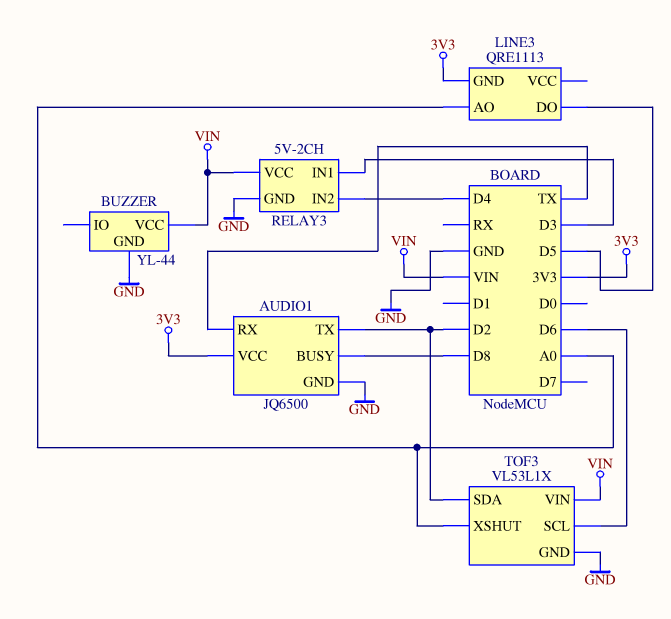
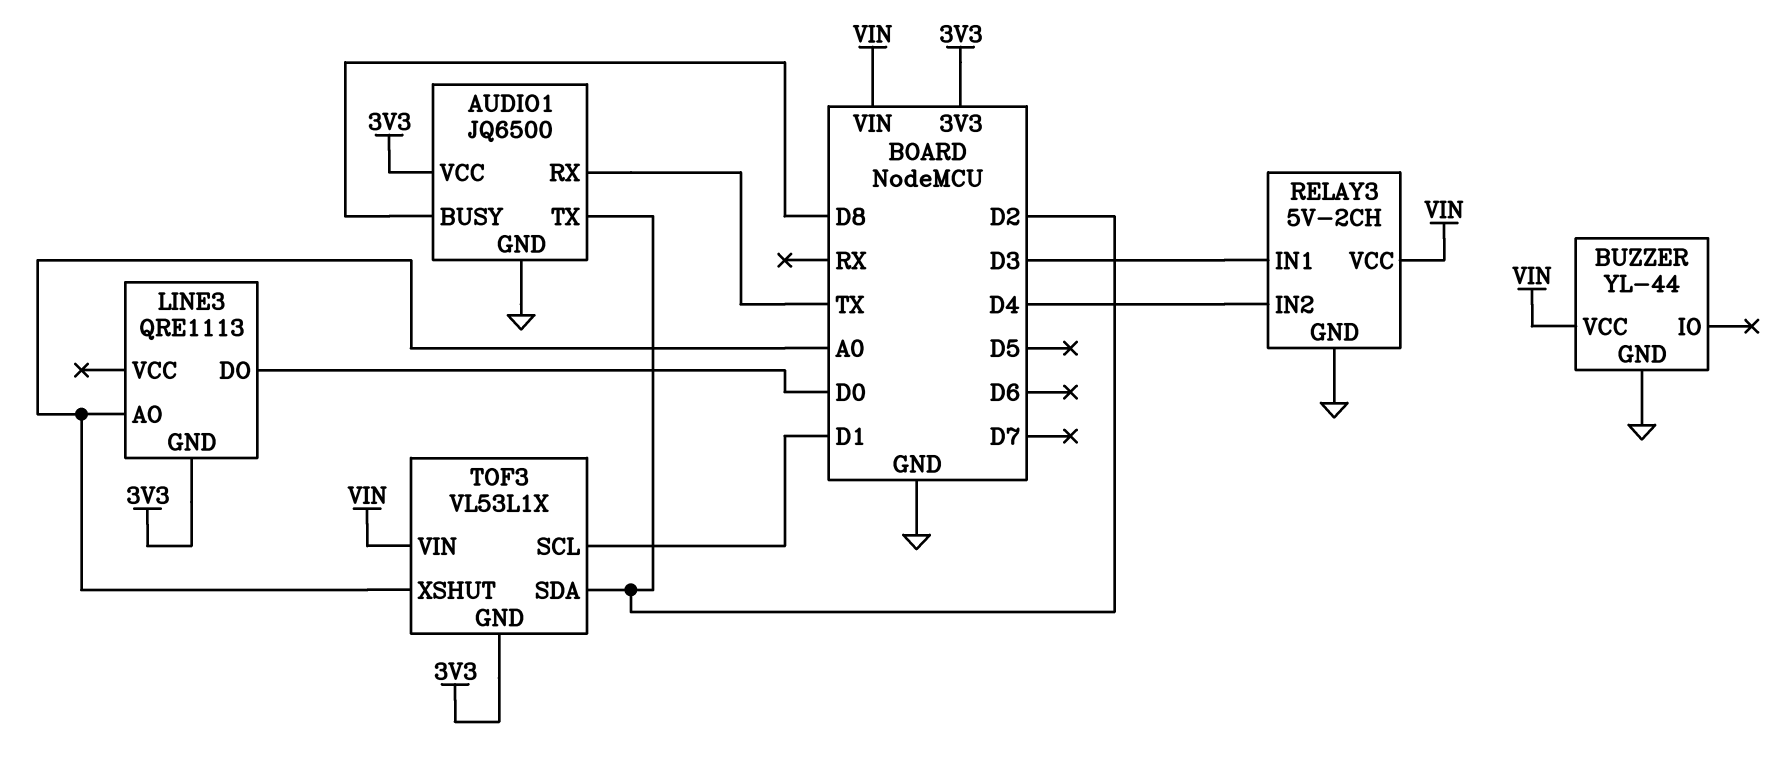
LINE3 pin DO: D5 -> D0
TOF3 pin GND: GND -> 3V3
TOF3 pin SCL: D6 -> D1

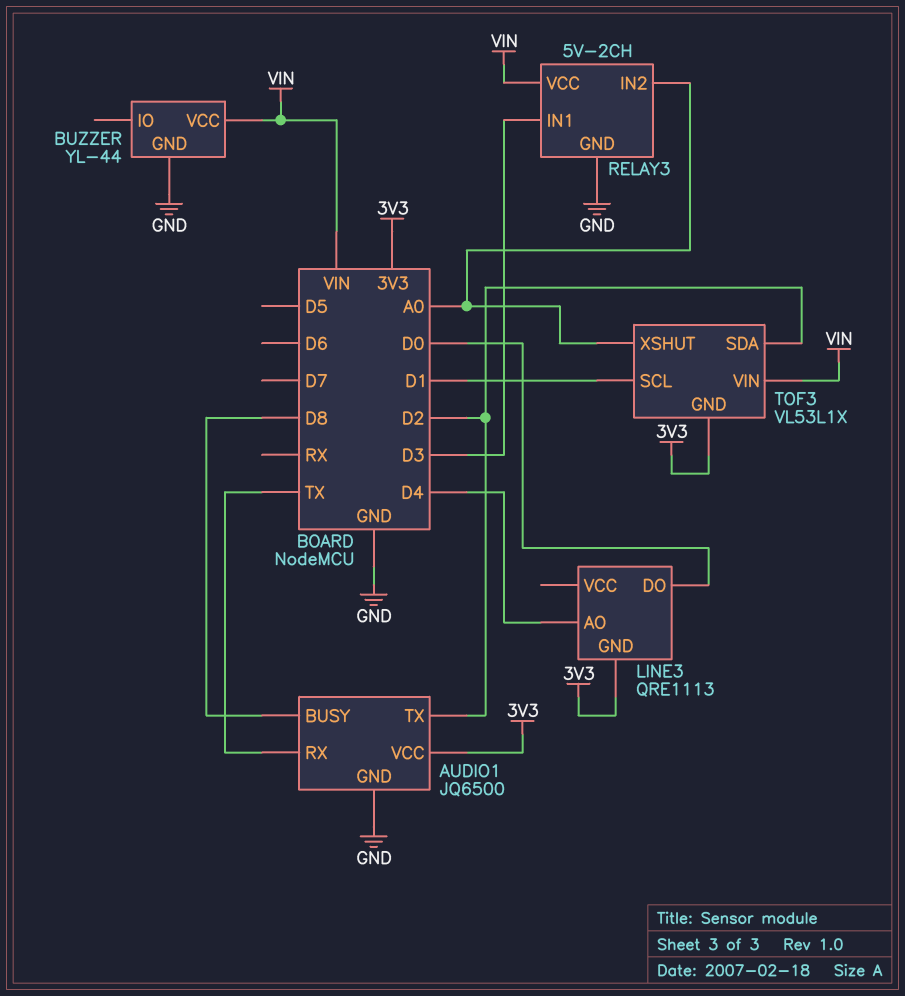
LINE3 pin AO: A0 -> D4
RELAY3 pin IN2: D4 -> A0

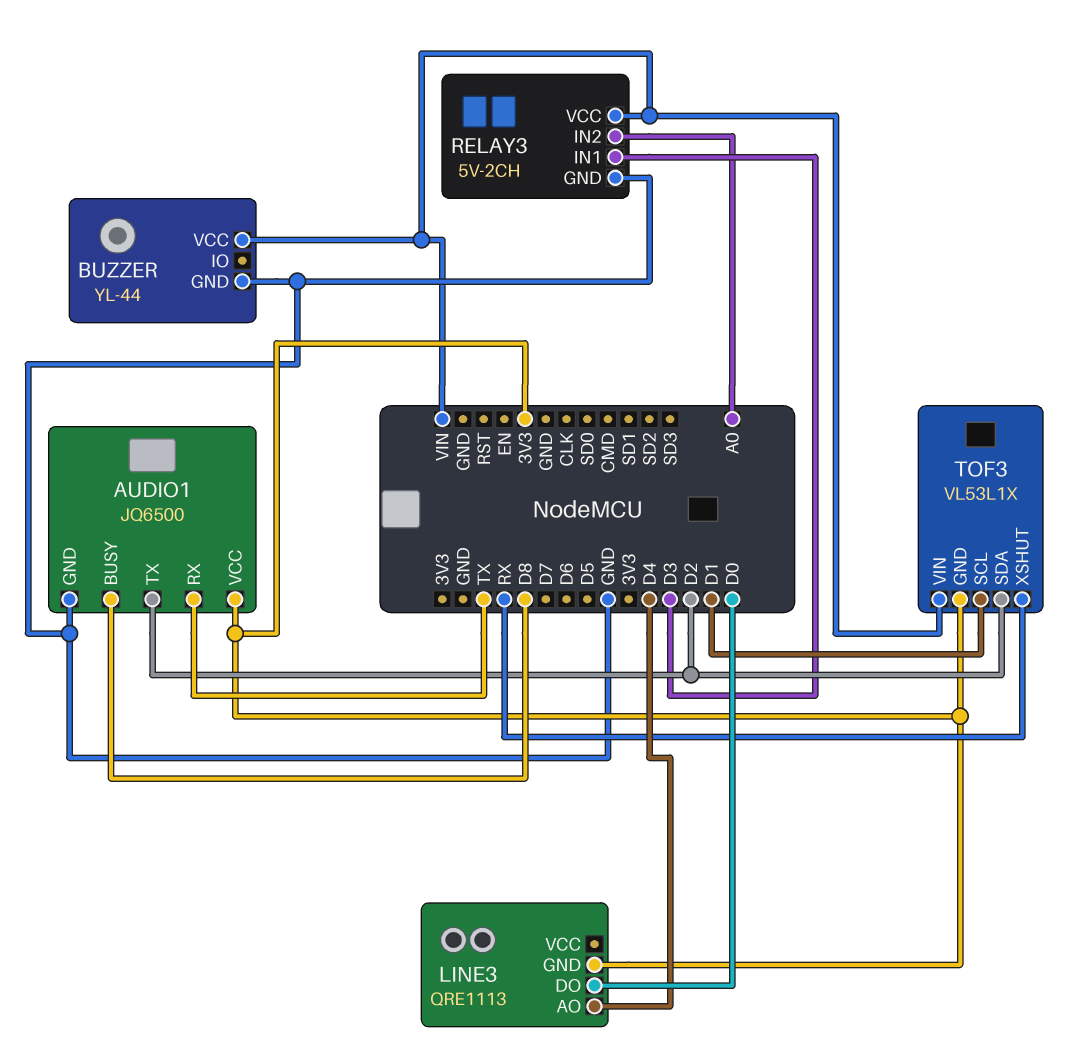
TOF3 pin XSHUT: A0 -> RX

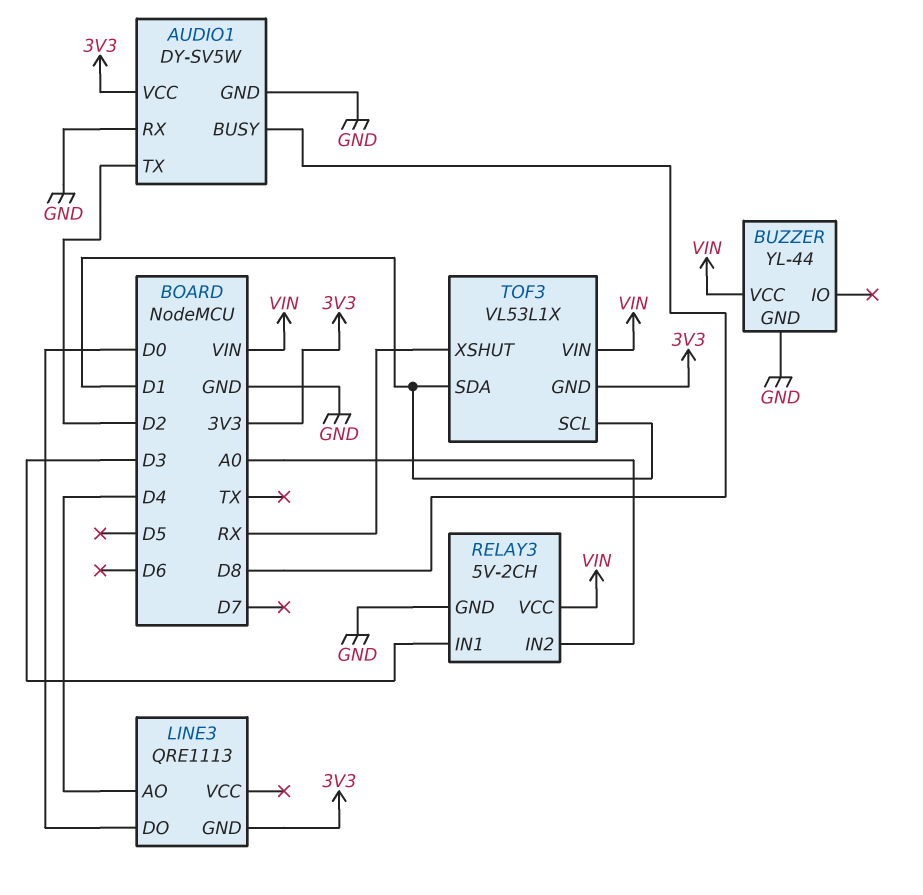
AUDIO1: JQ6500 -> DY-SV5W
AUDIO1 pin RX: TX -> GND
TOF3 pin SDA: D2 -> D1

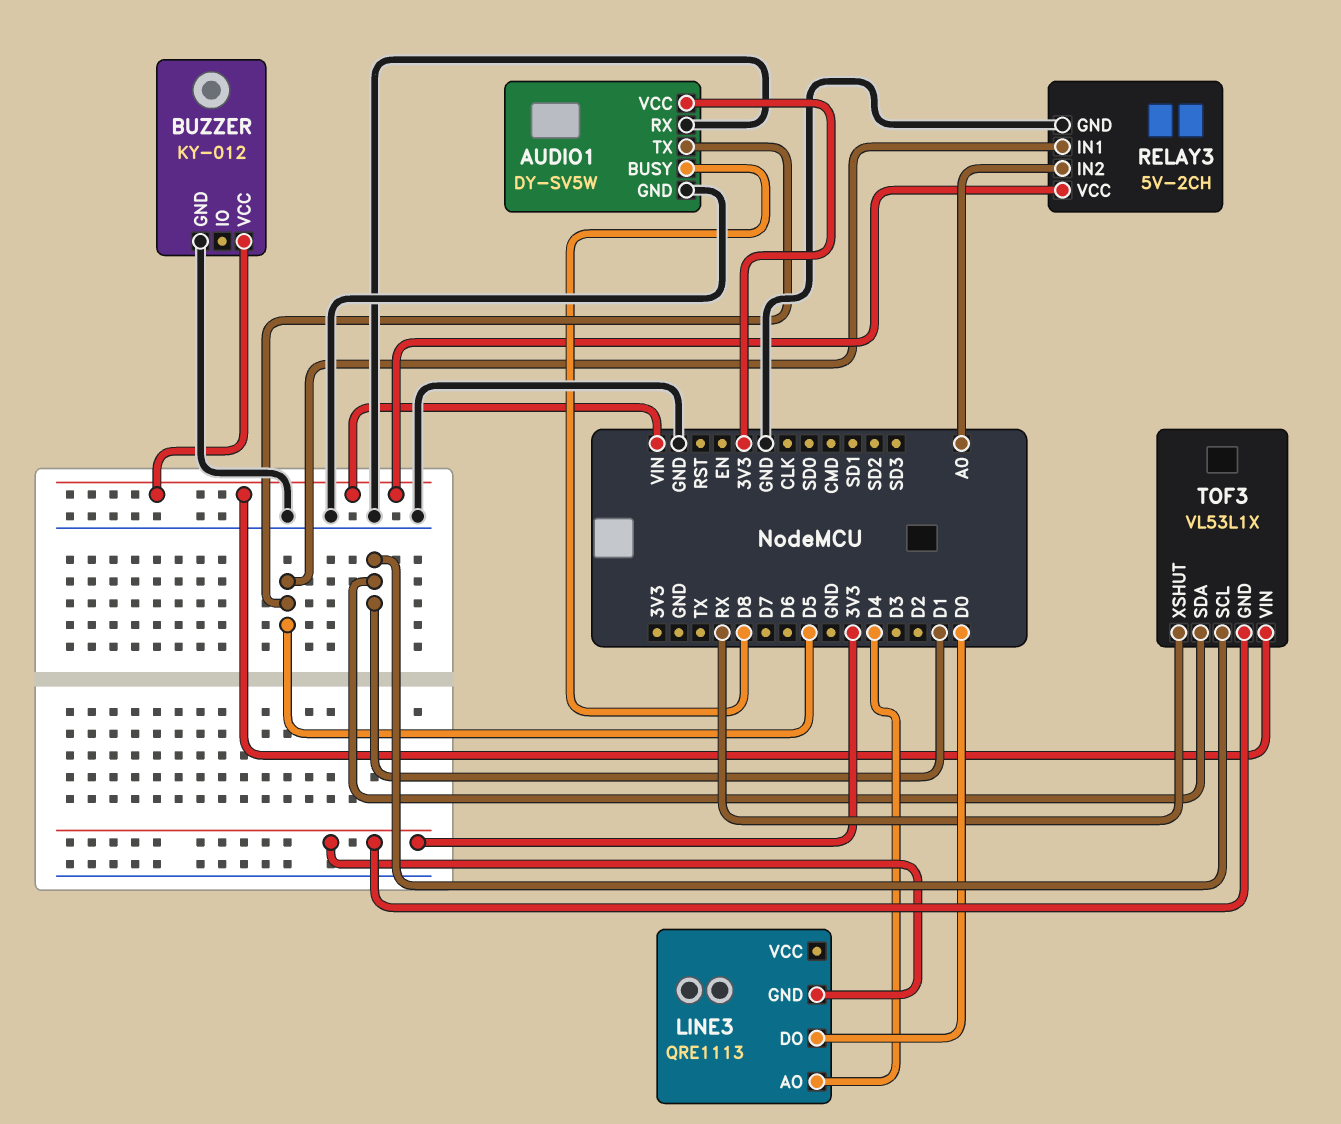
AUDIO1 pin TX: D2 -> D5
BUZZER: YL-44 -> KY-012
RELAY3 pin IN1: D3 -> D5

